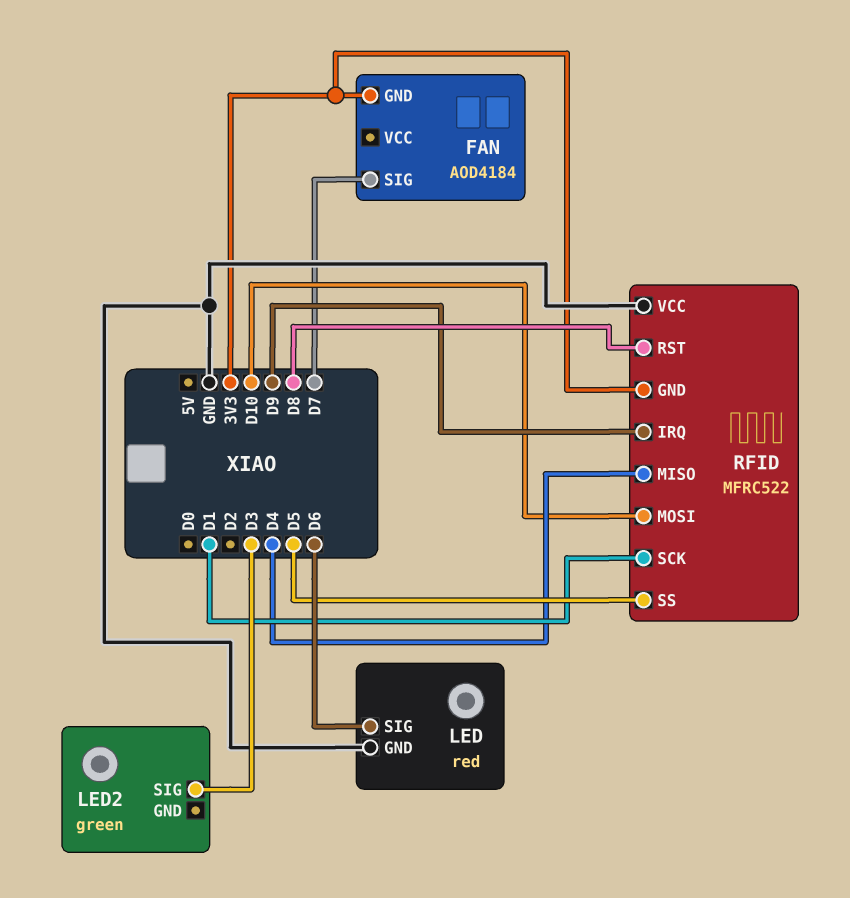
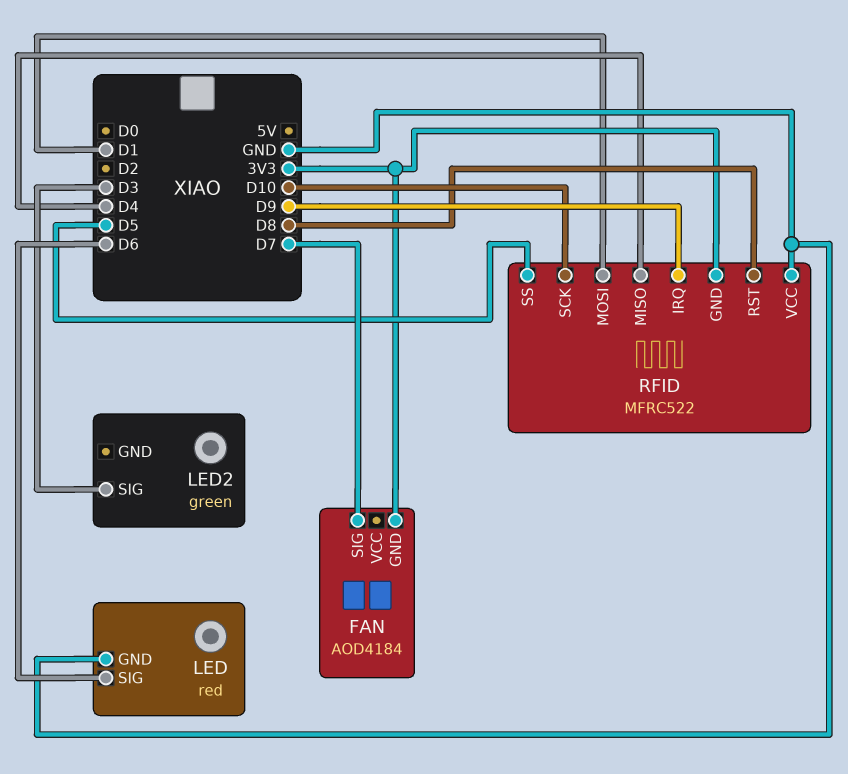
RFID pin MOSI: D10 -> D1
RFID pin SCK: D1 -> D10

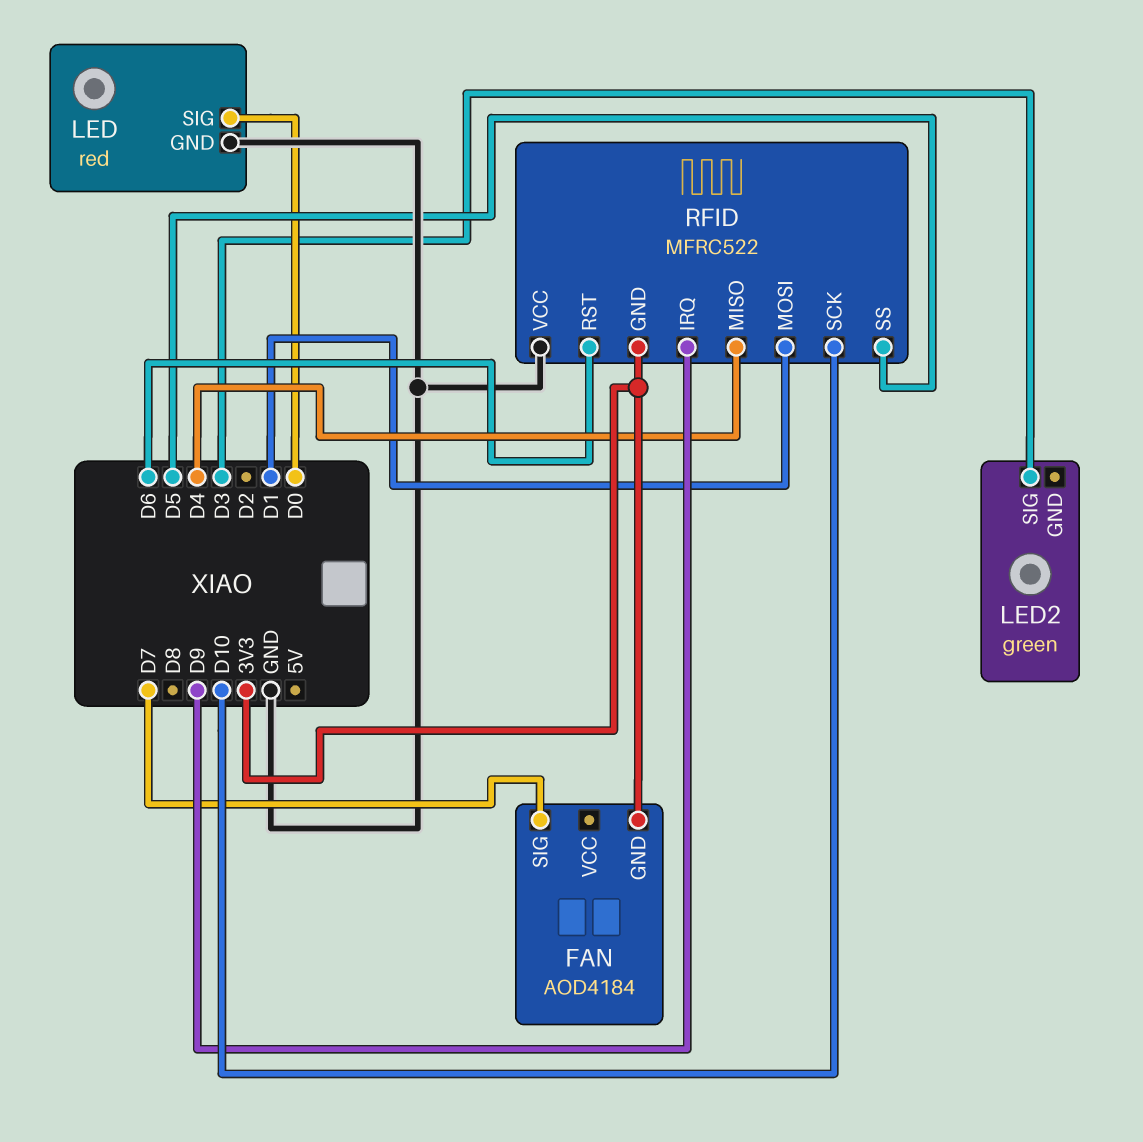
LED pin SIG: D6 -> D0
RFID pin RST: D8 -> D6

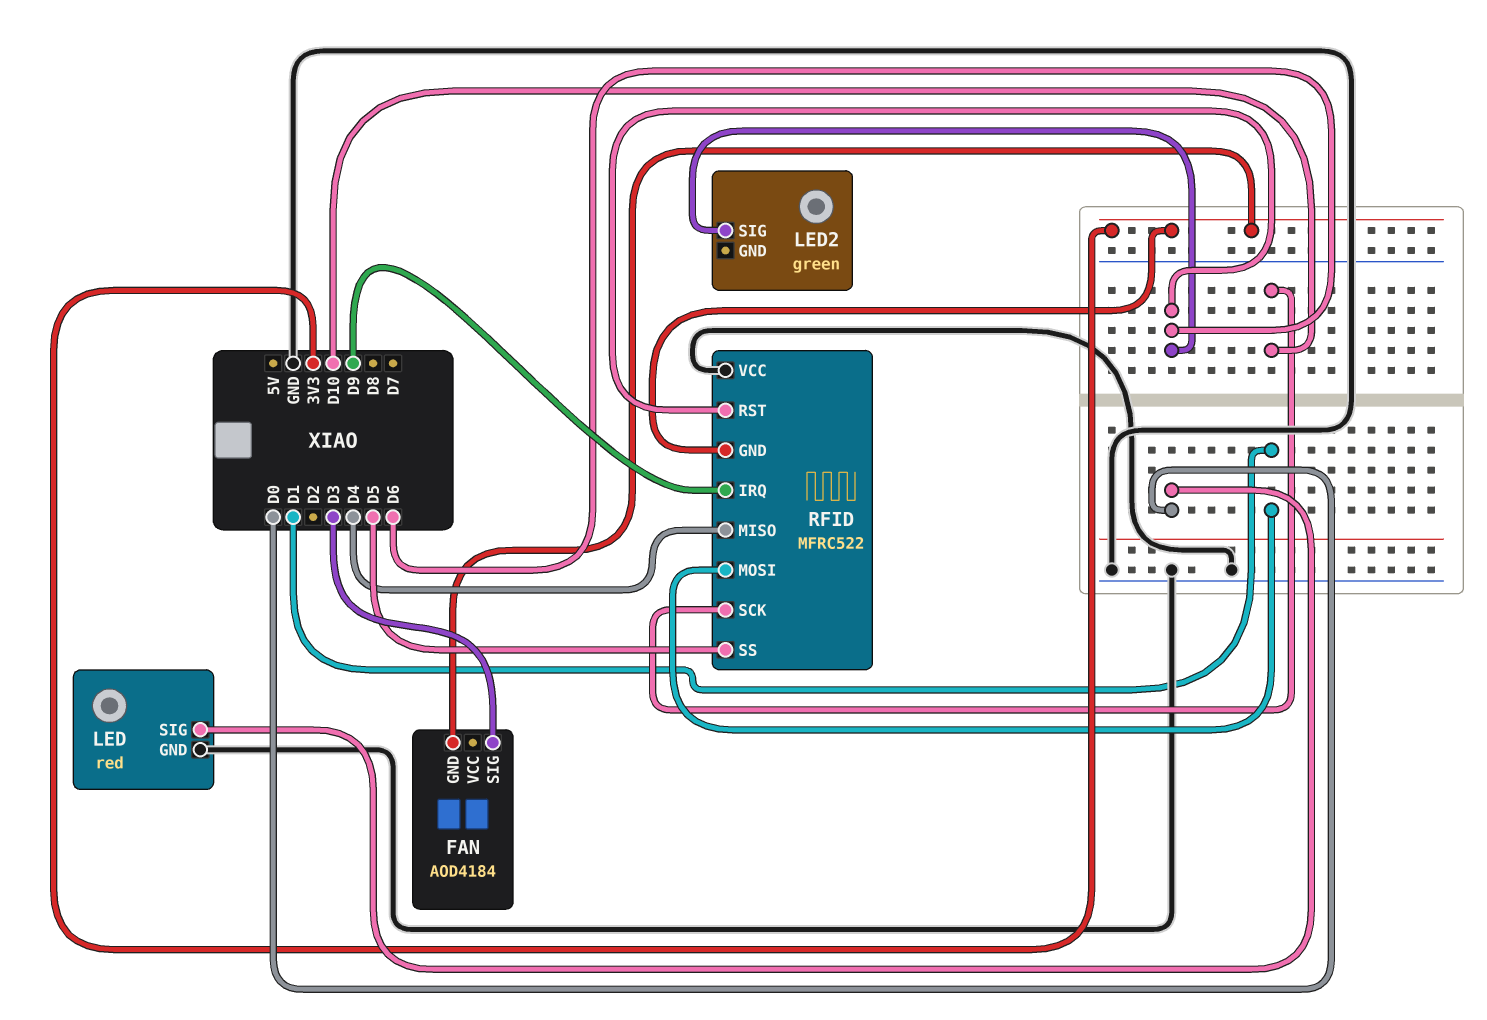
FAN pin SIG: D7 -> D3
LED2 pin SIG: D3 -> D6

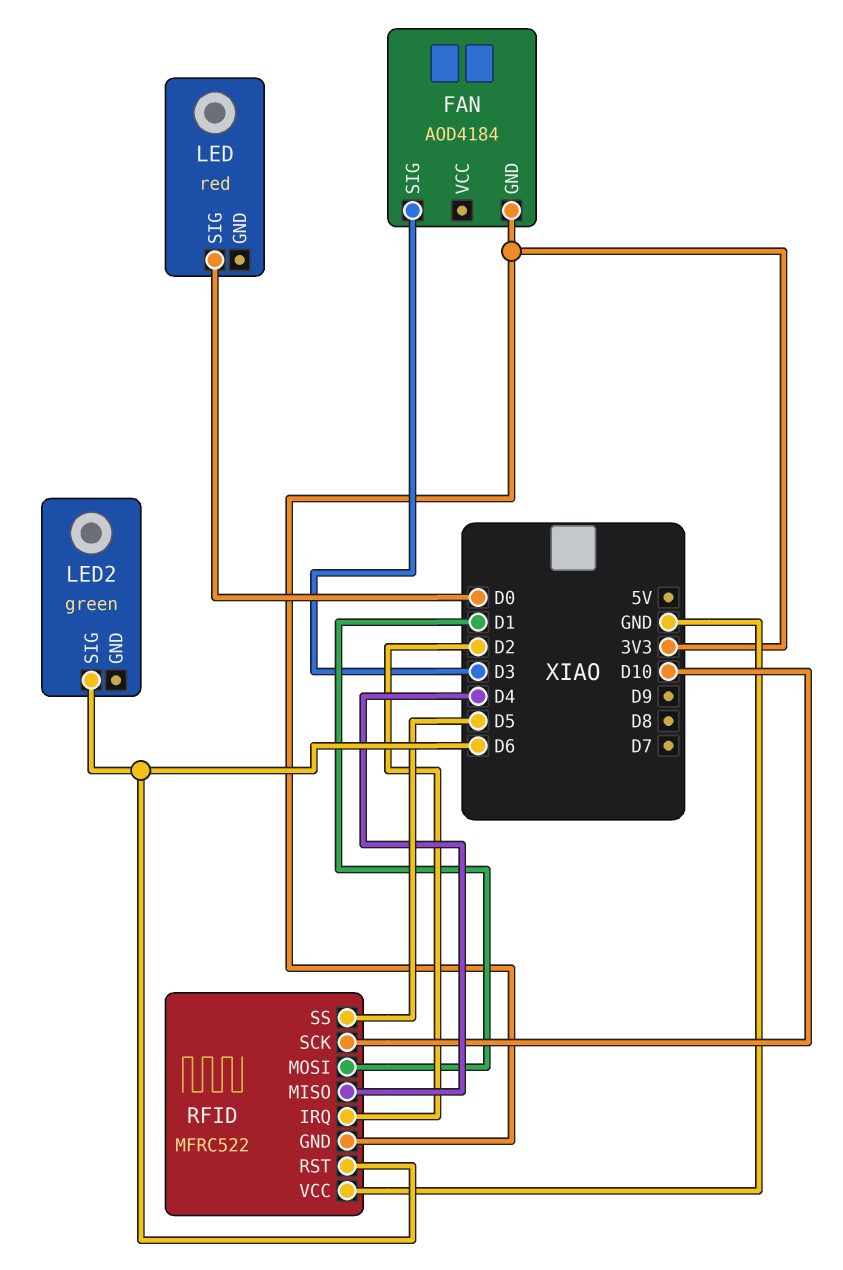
LED pin GND: GND -> none
RFID pin IRQ: D9 -> D2

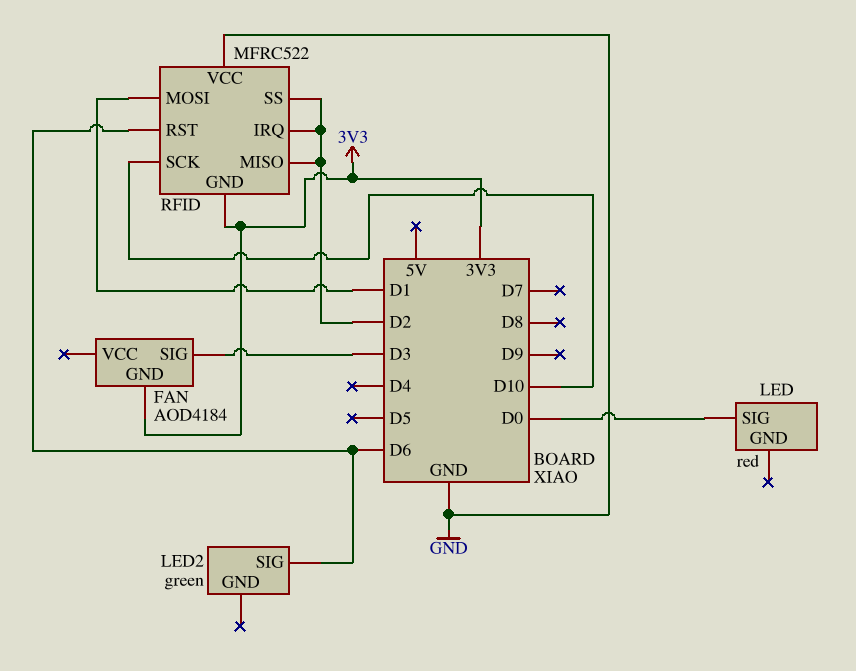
RFID pin MISO: D4 -> D2
RFID pin SS: D5 -> D2

